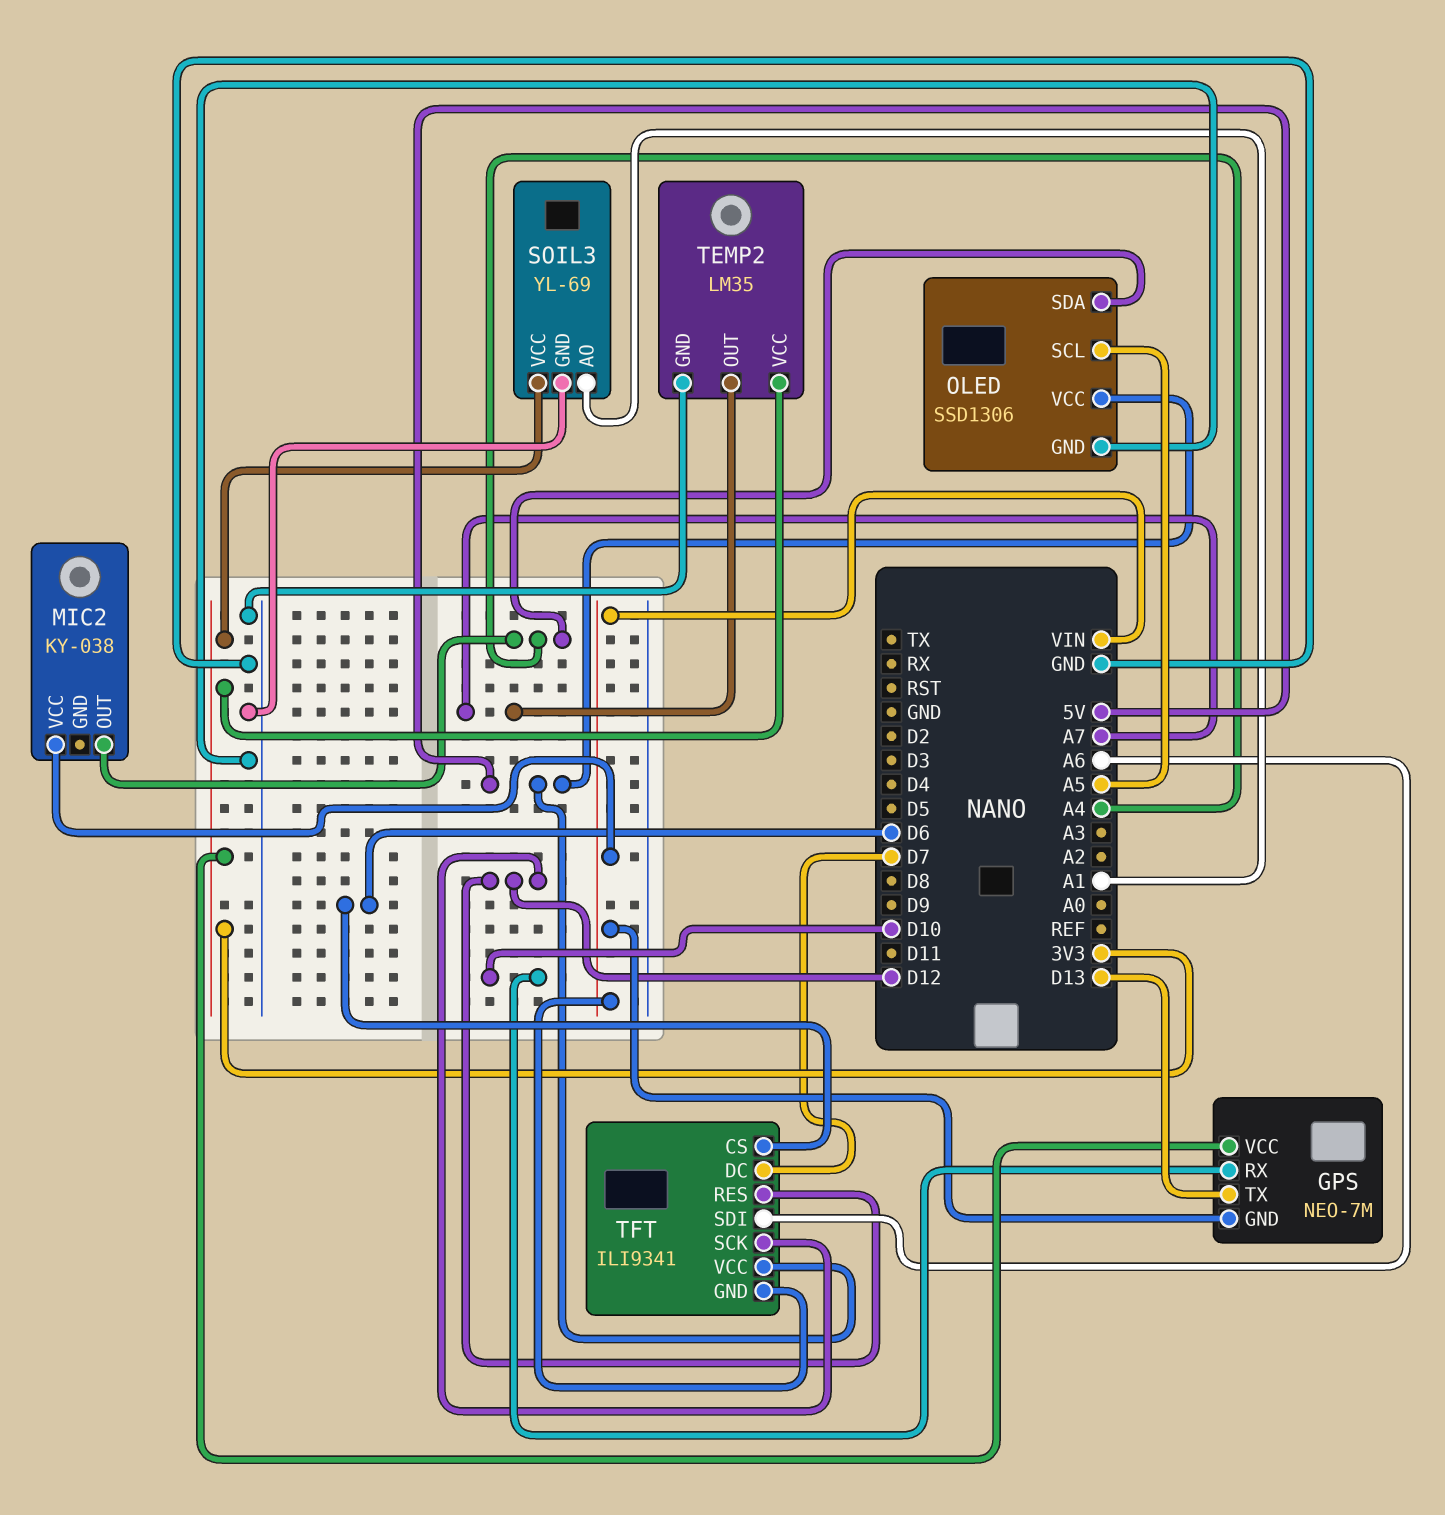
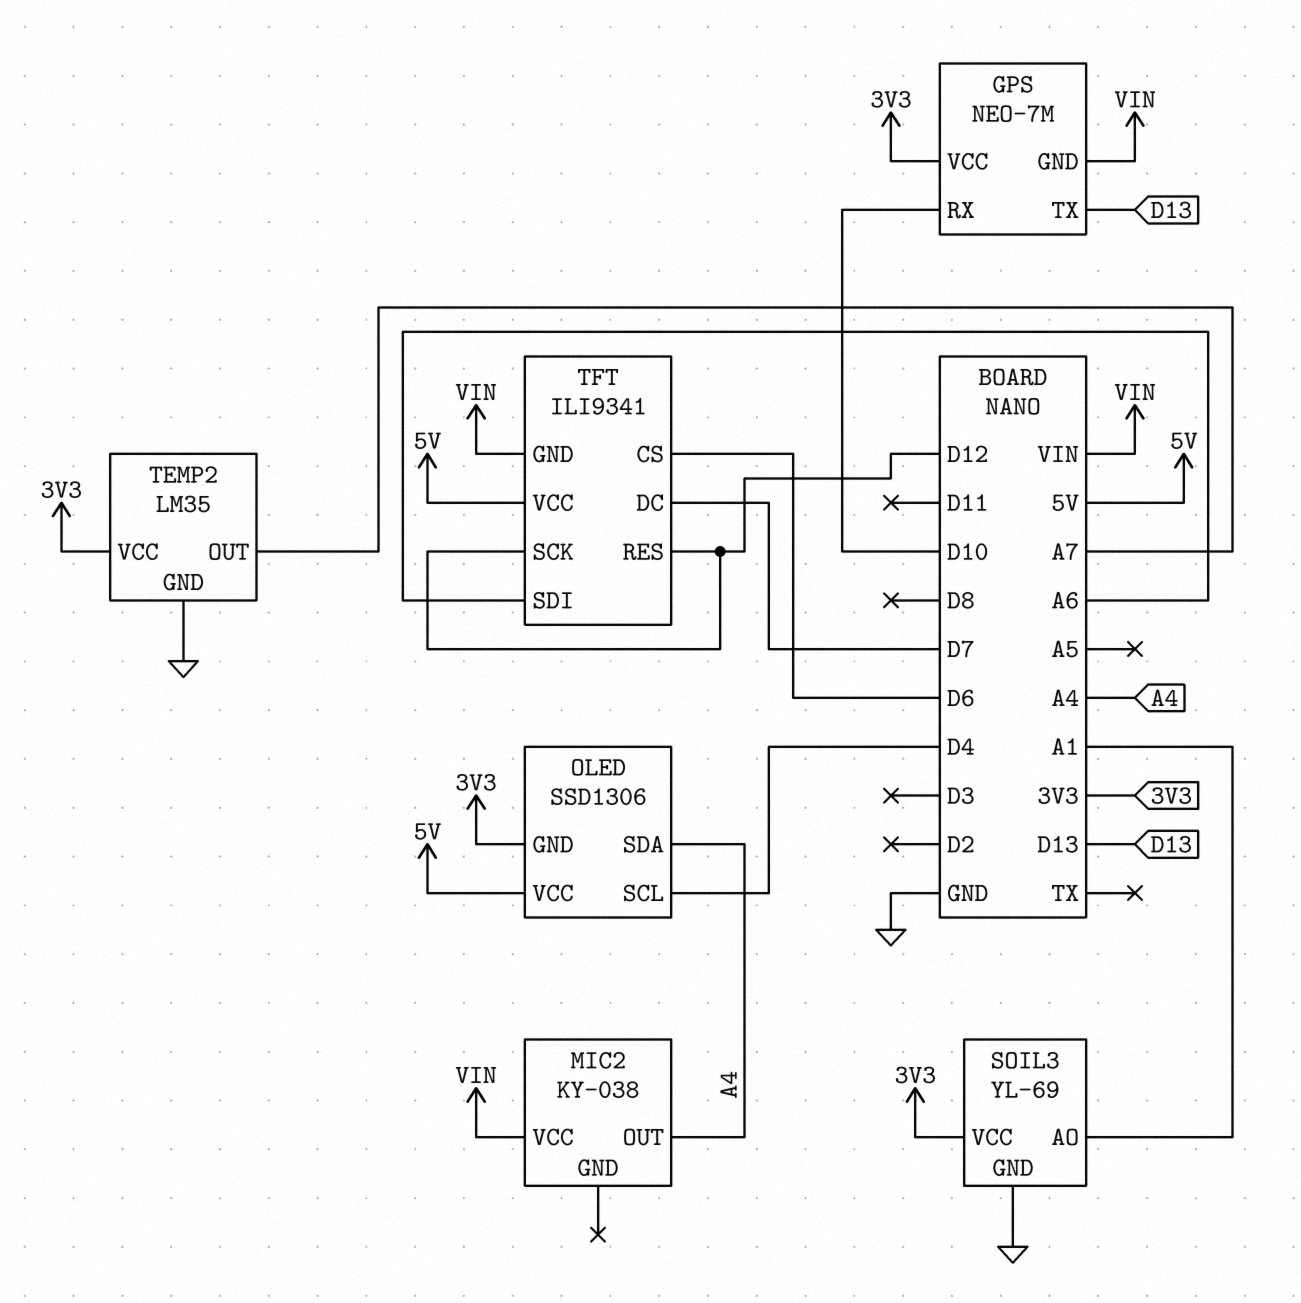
OLED pin GND: GND -> 3V3
OLED pin SCL: A5 -> D4

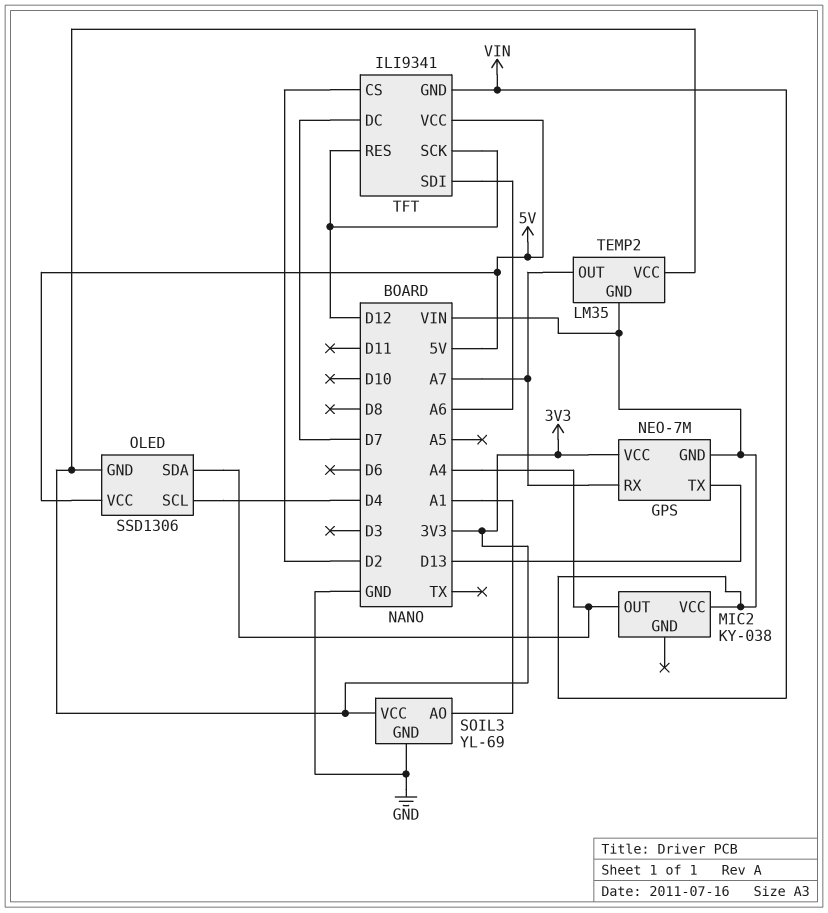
GPS pin RX: D10 -> A7
TEMP2 pin GND: GND -> VIN
TFT pin CS: D6 -> D2

